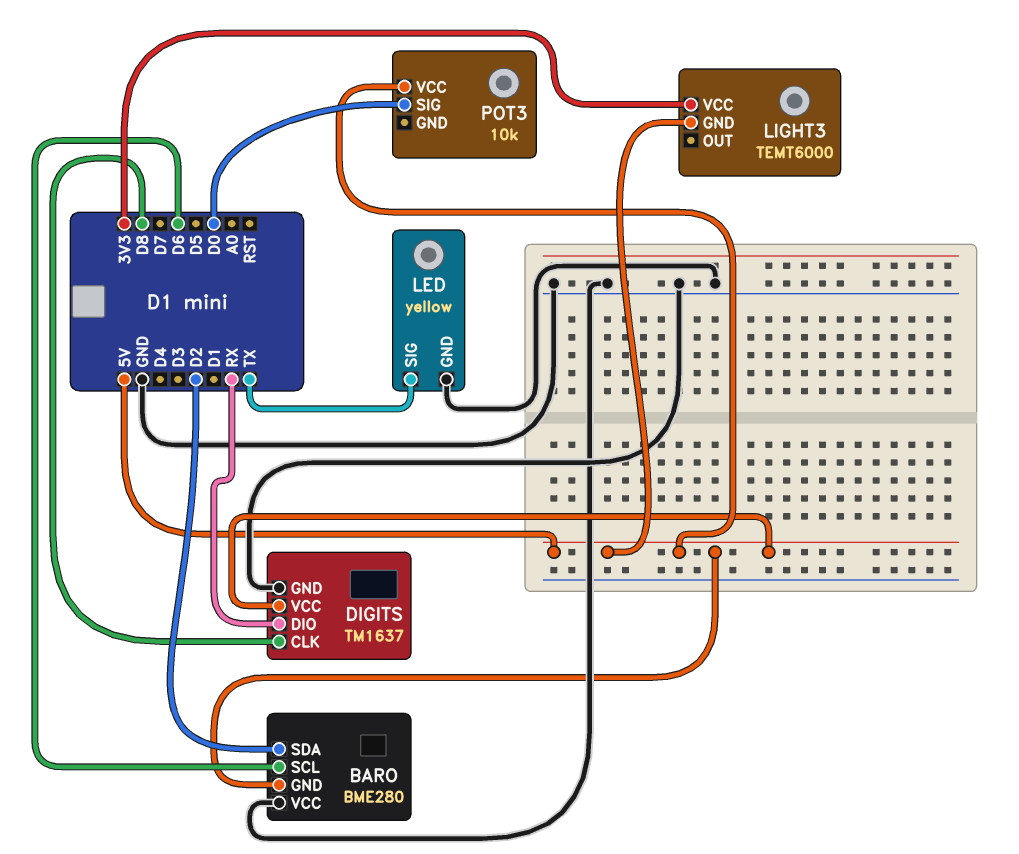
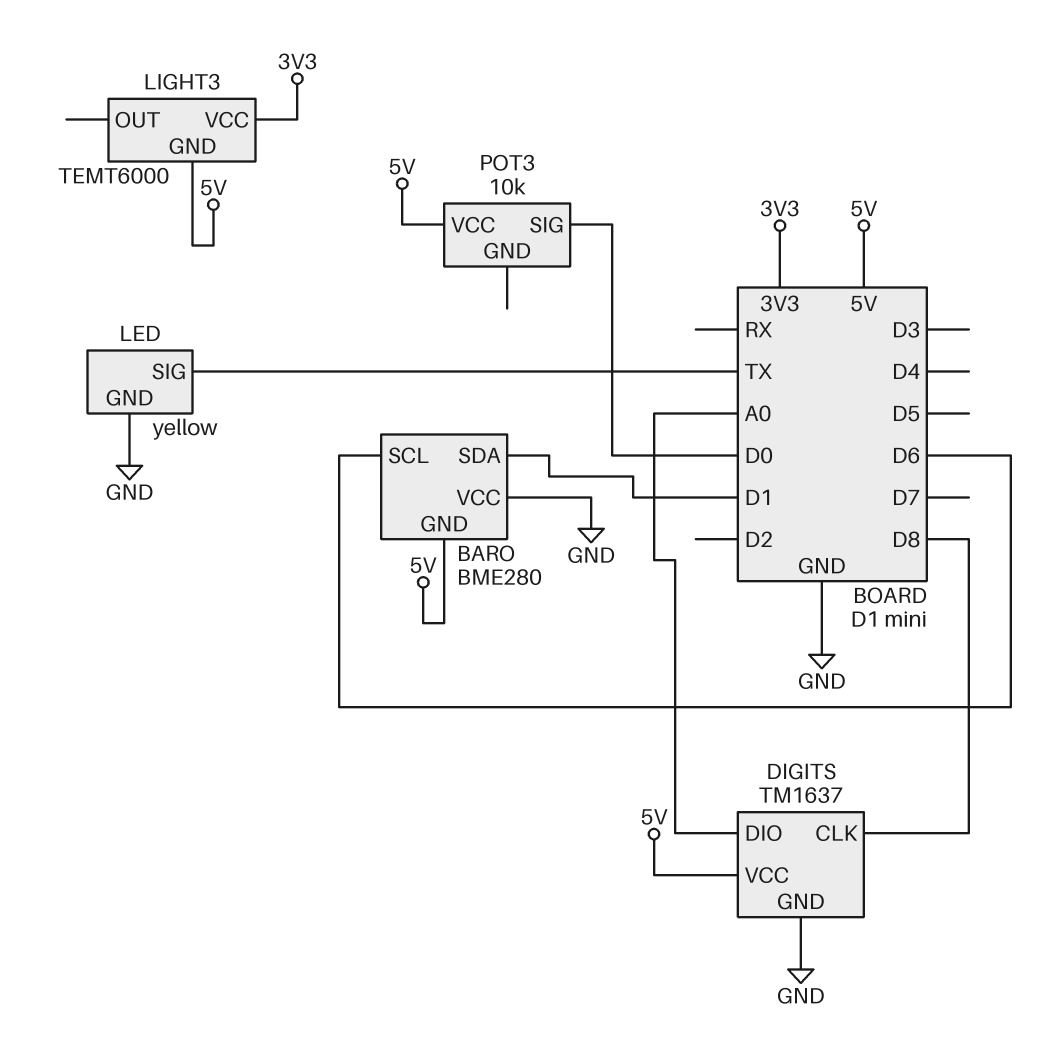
BARO pin SDA: D2 -> D1
DIGITS pin DIO: RX -> A0

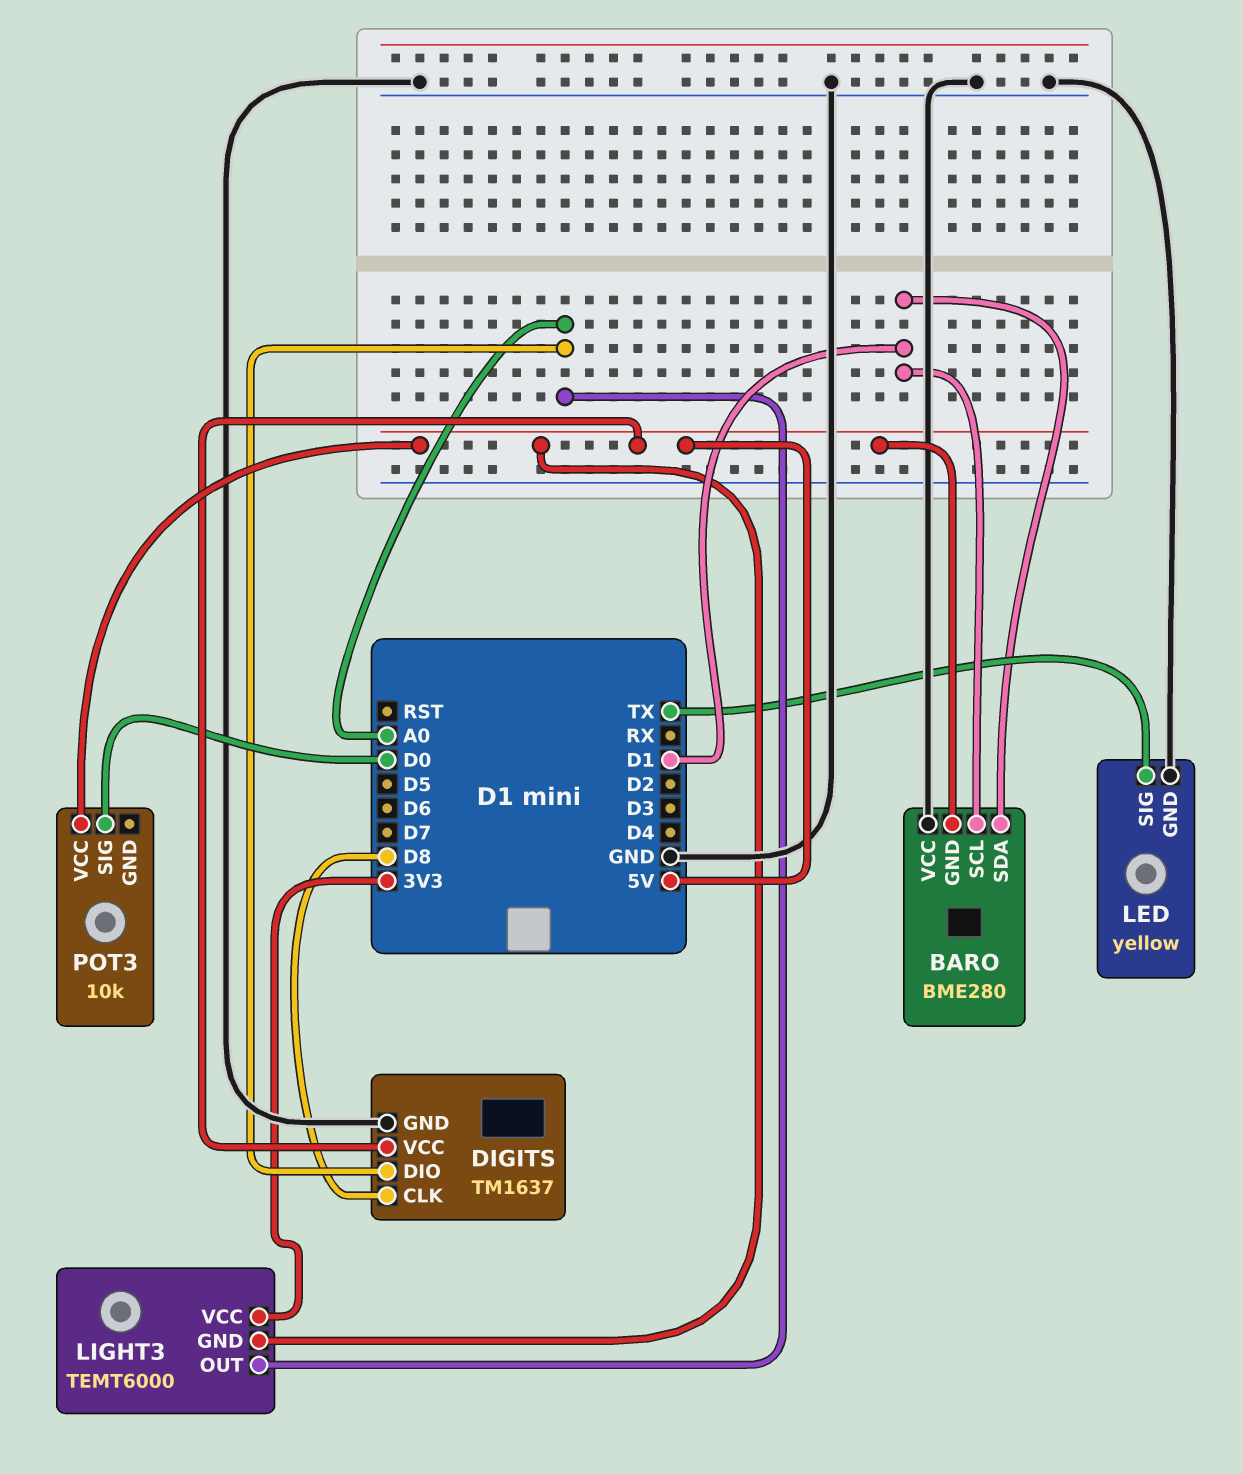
BARO pin SCL: D6 -> D1
LIGHT3 pin OUT: none -> A0

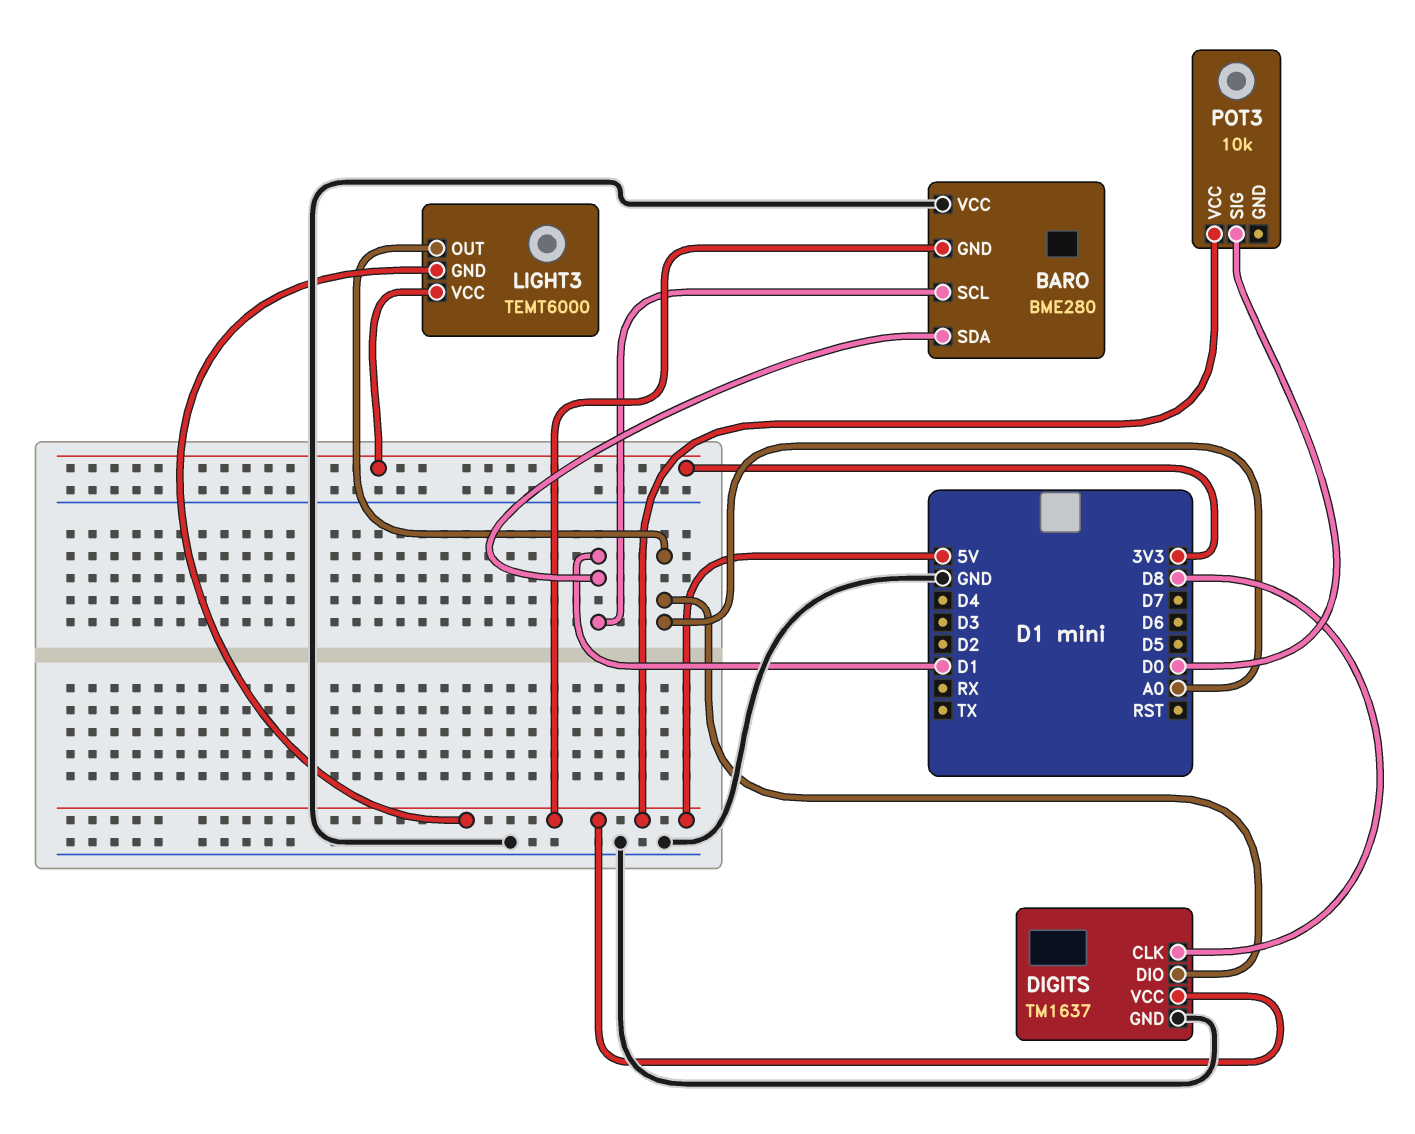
LED: yellow -> none
LED pin GND: GND -> none
LED pin SIG: TX -> none

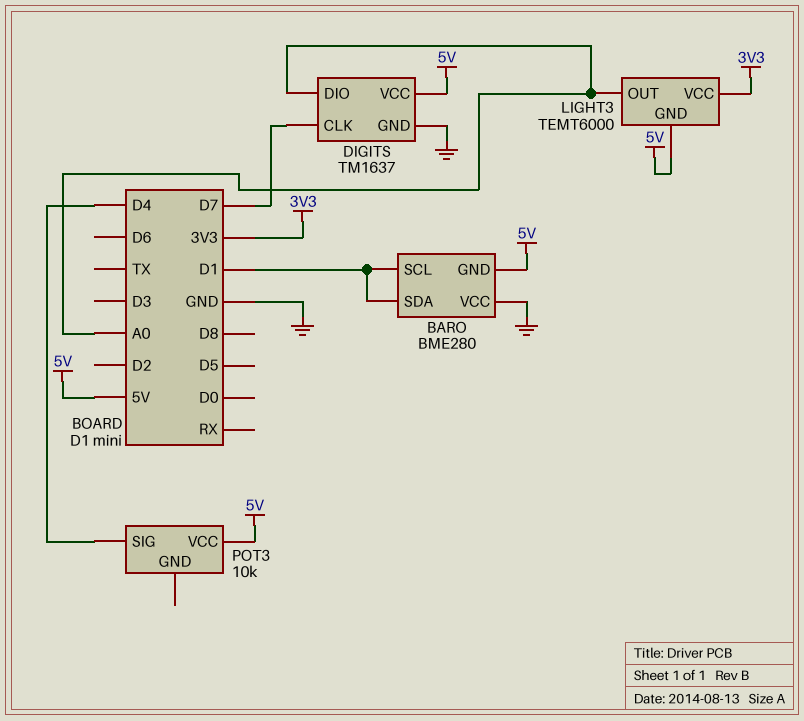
DIGITS pin CLK: D8 -> D7
POT3 pin SIG: D0 -> D4

